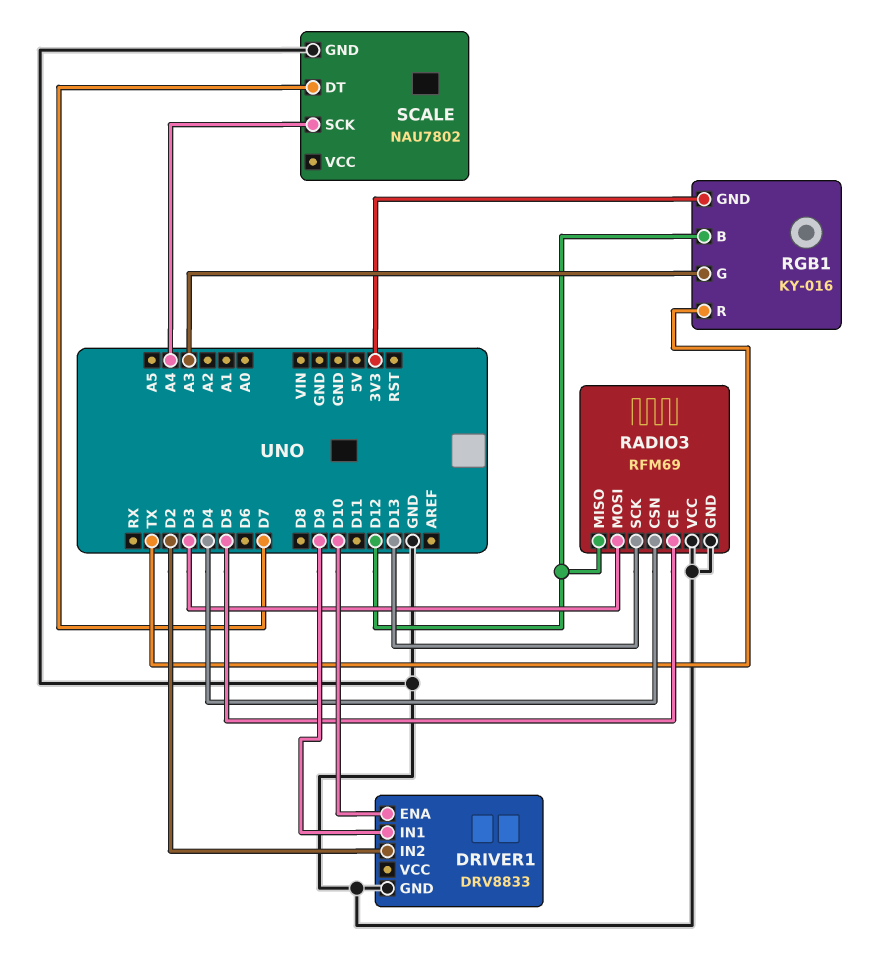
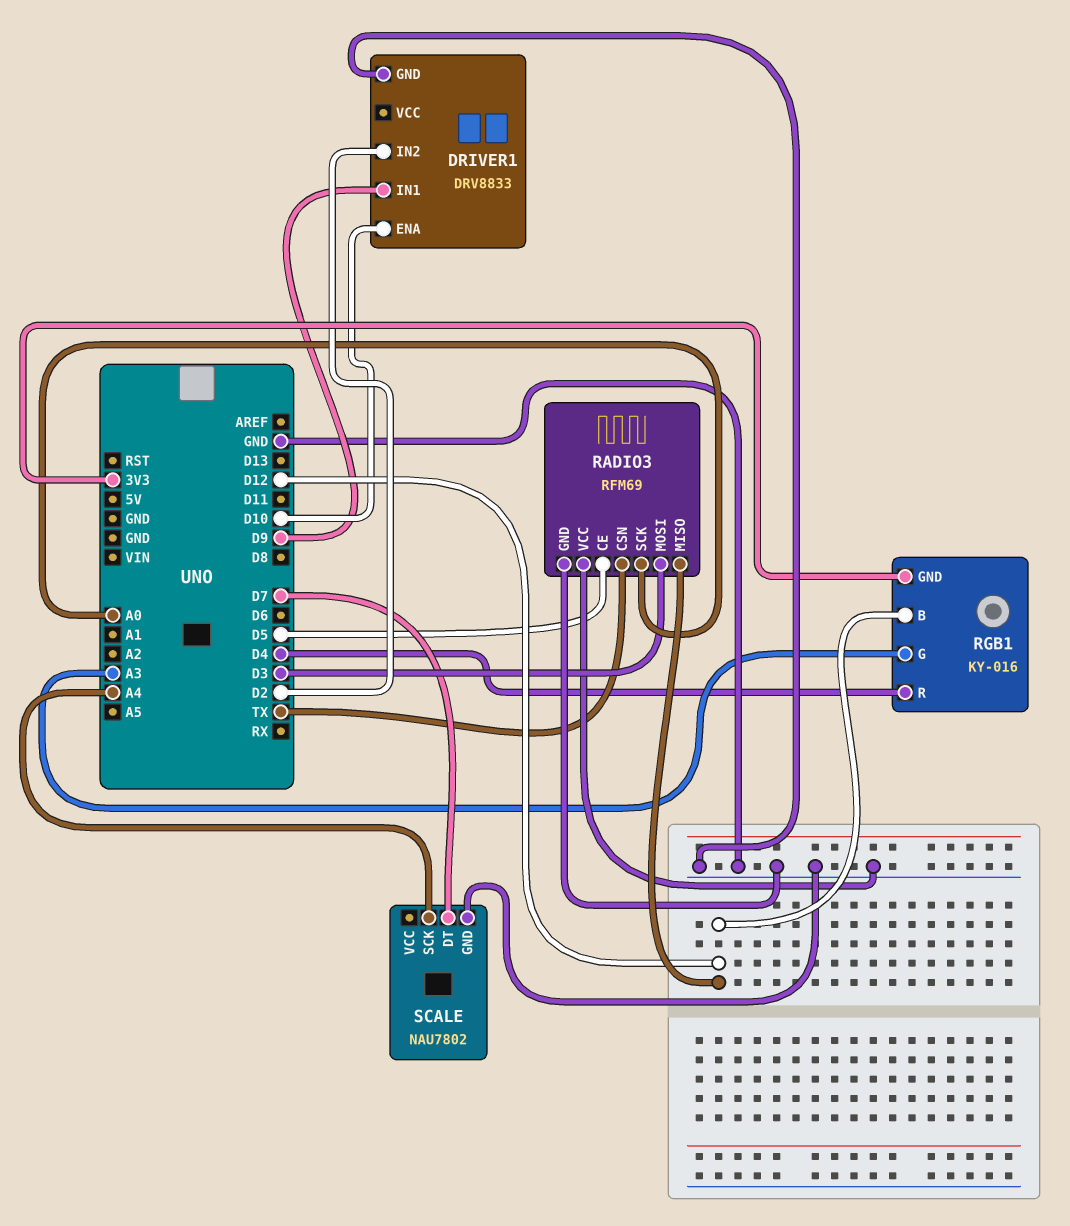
RADIO3 pin CSN: D4 -> TX
RADIO3 pin SCK: D13 -> A0
RGB1 pin R: TX -> D4

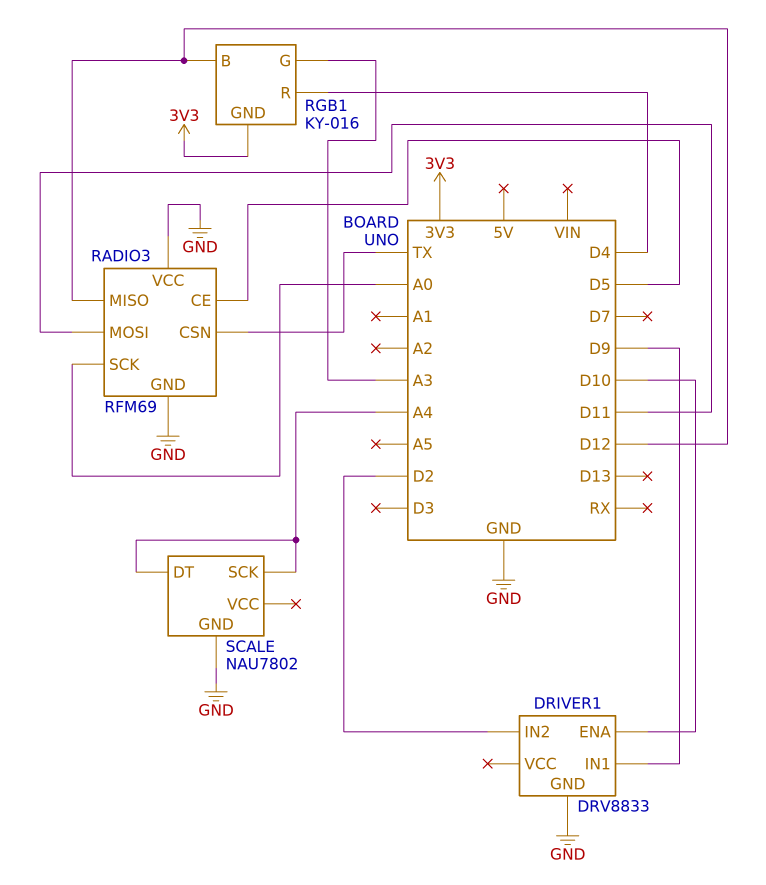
RADIO3 pin MOSI: D3 -> D11
SCALE pin DT: D7 -> A4

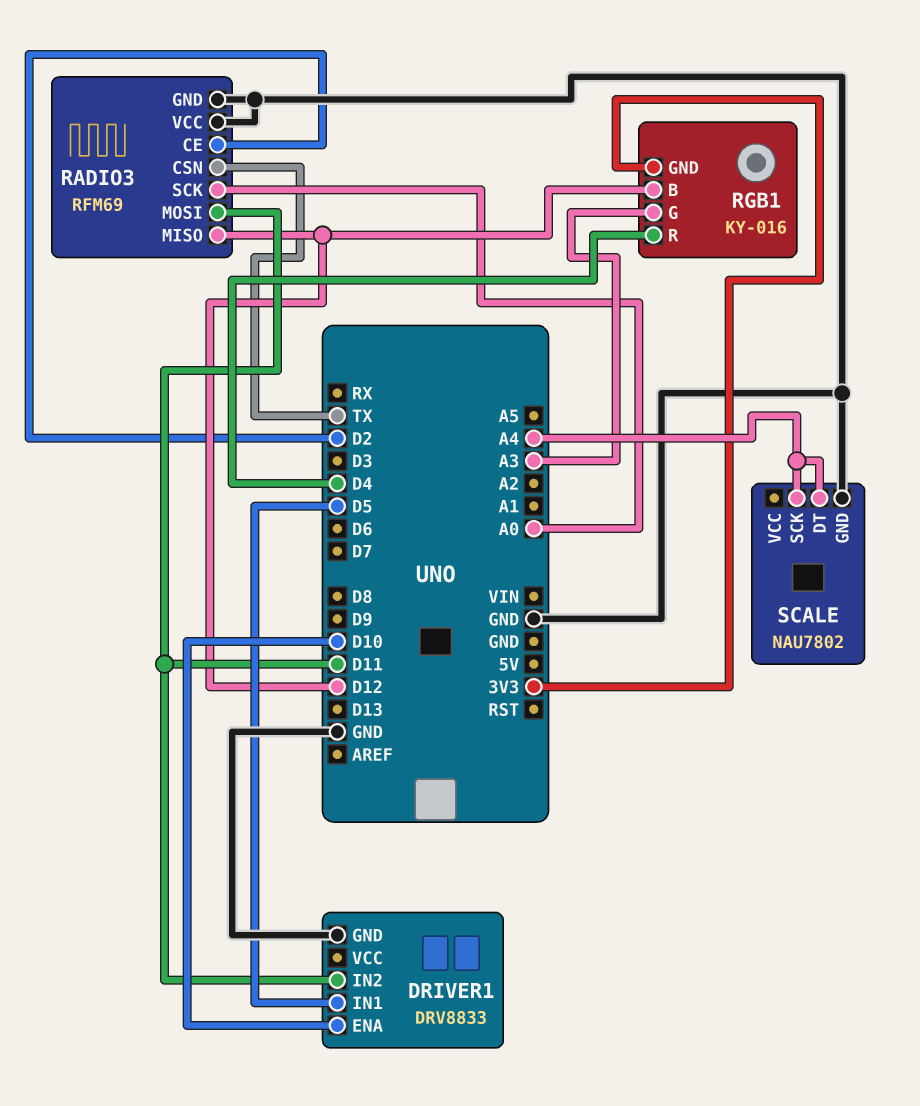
DRIVER1 pin IN1: D9 -> D5
DRIVER1 pin IN2: D2 -> D11
RADIO3 pin CE: D5 -> D2

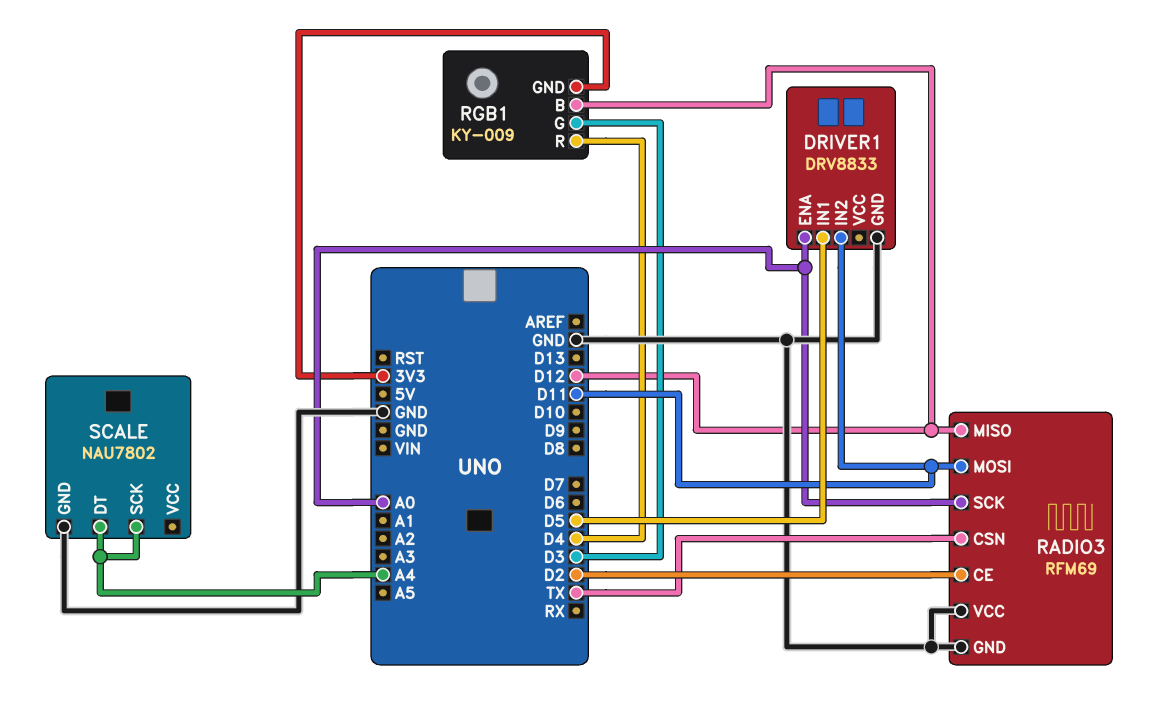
DRIVER1 pin ENA: D10 -> A0
RGB1: KY-016 -> KY-009
RGB1 pin G: A3 -> D3

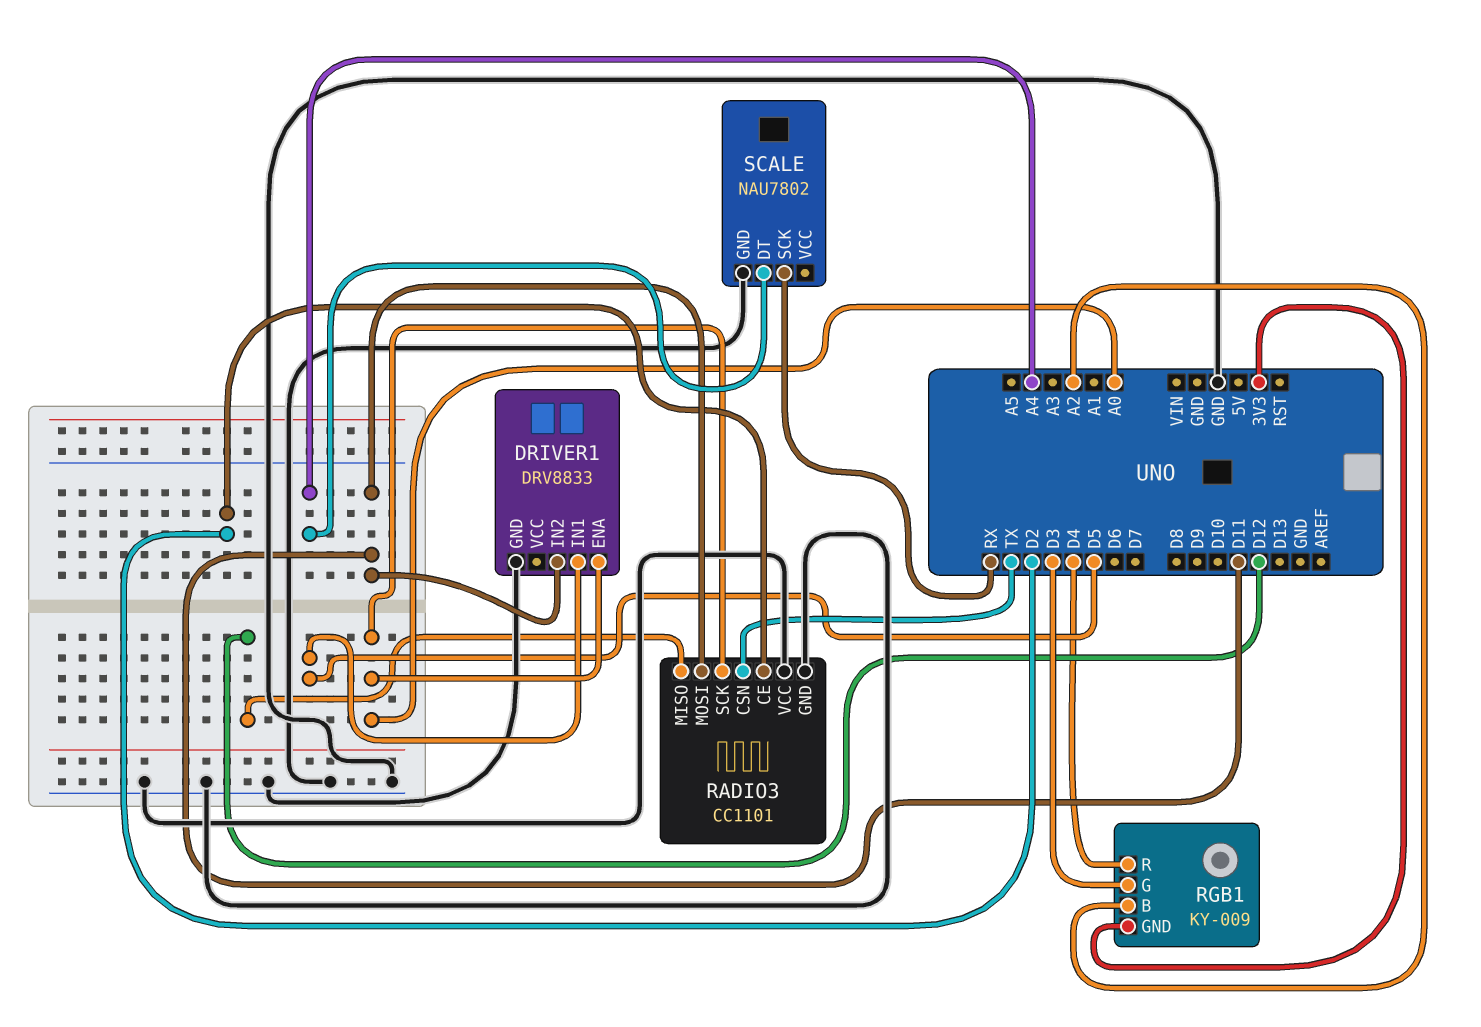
RADIO3: RFM69 -> CC1101
RGB1 pin B: D12 -> A2
SCALE pin SCK: A4 -> RX

